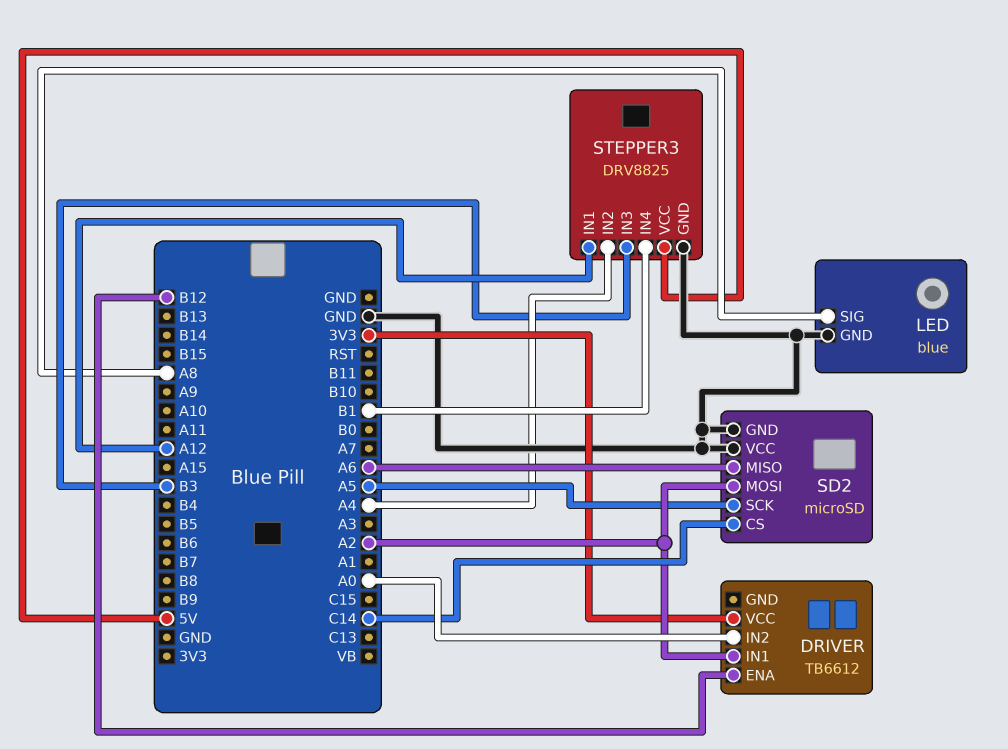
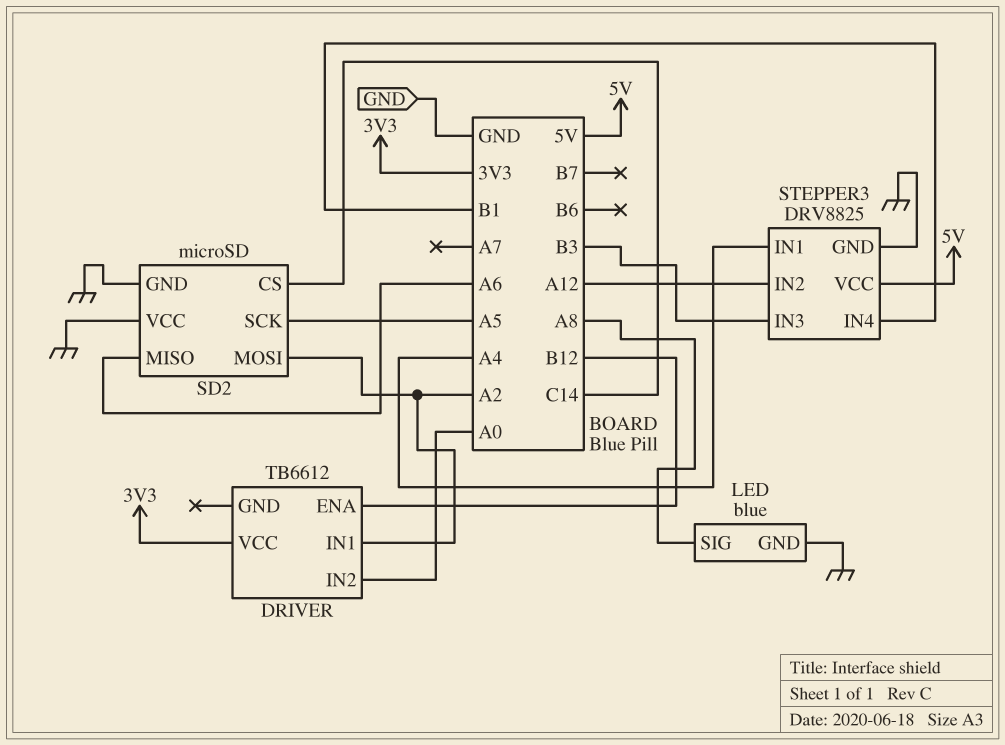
STEPPER3 pin IN1: A12 -> A4
STEPPER3 pin IN2: A4 -> A12

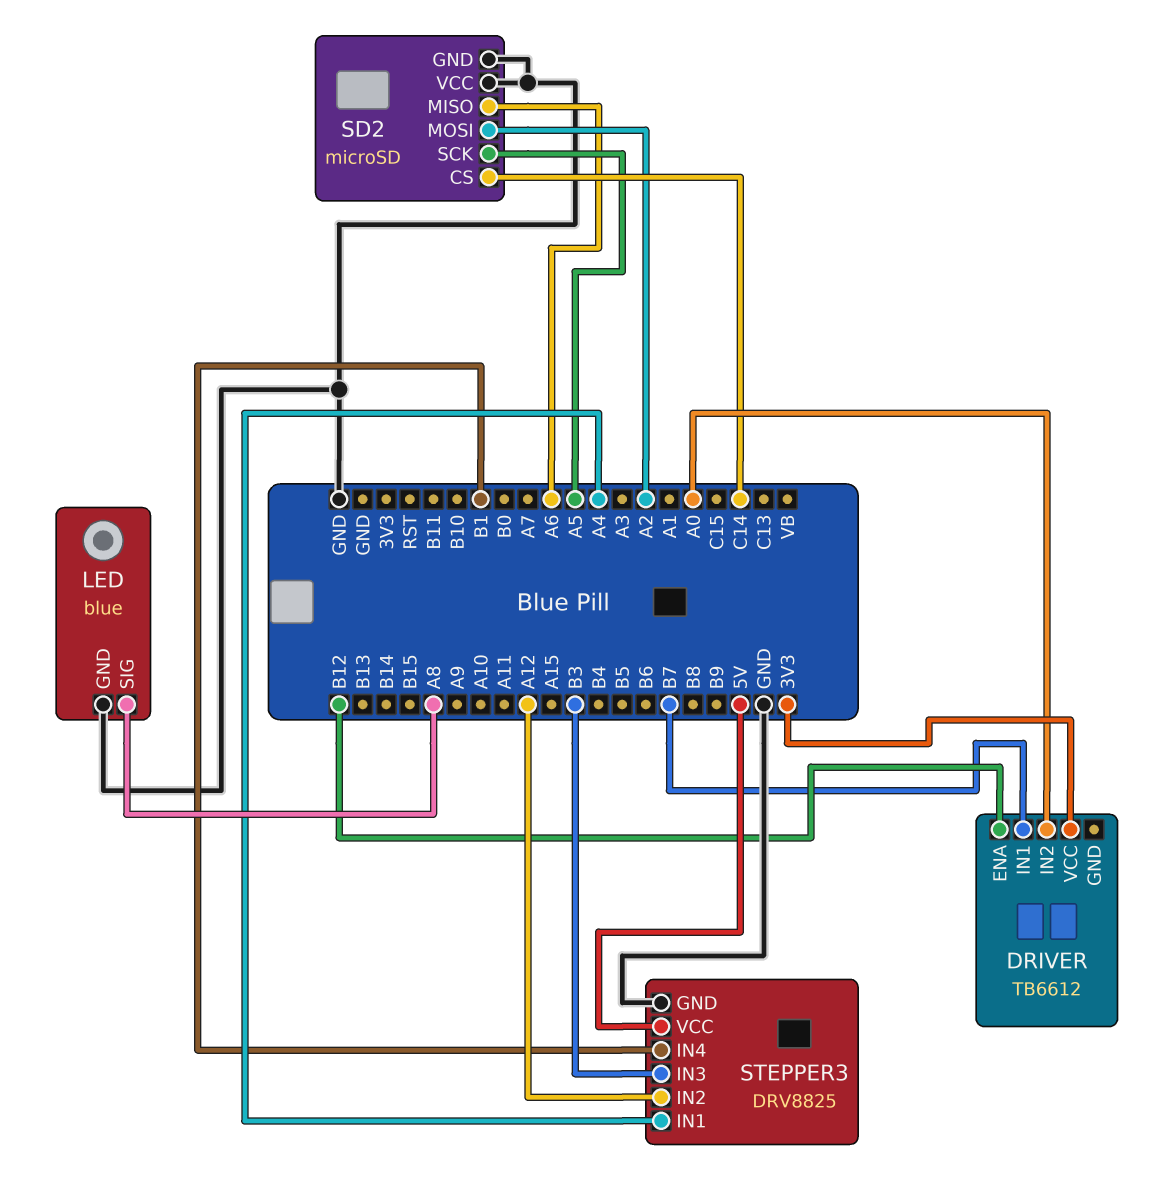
DRIVER pin IN1: A2 -> B7

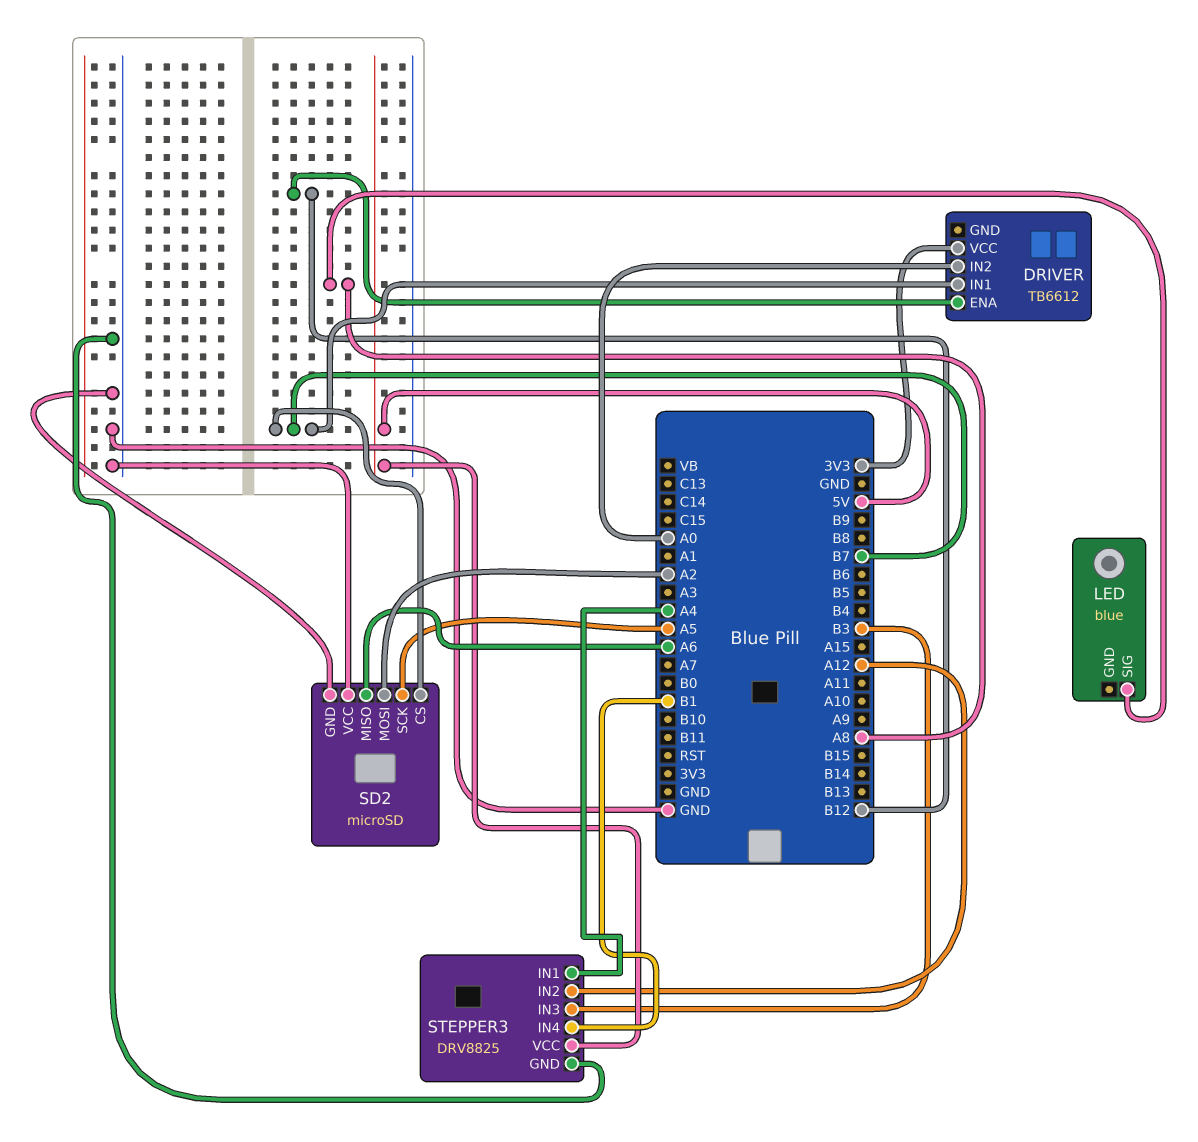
LED pin GND: GND -> none
SD2 pin CS: C14 -> B7

